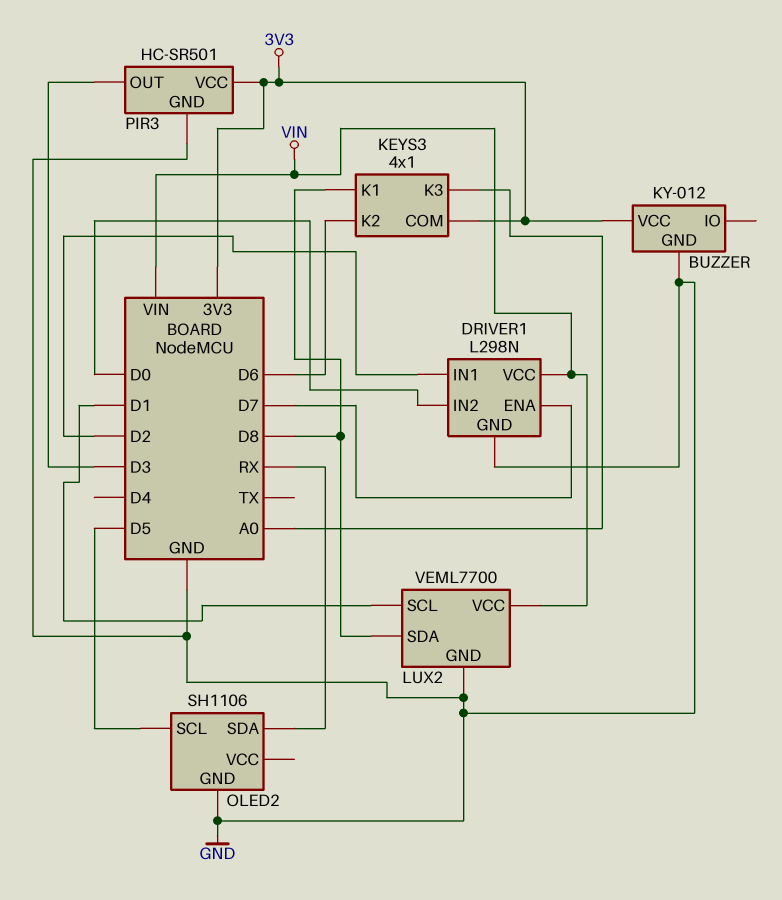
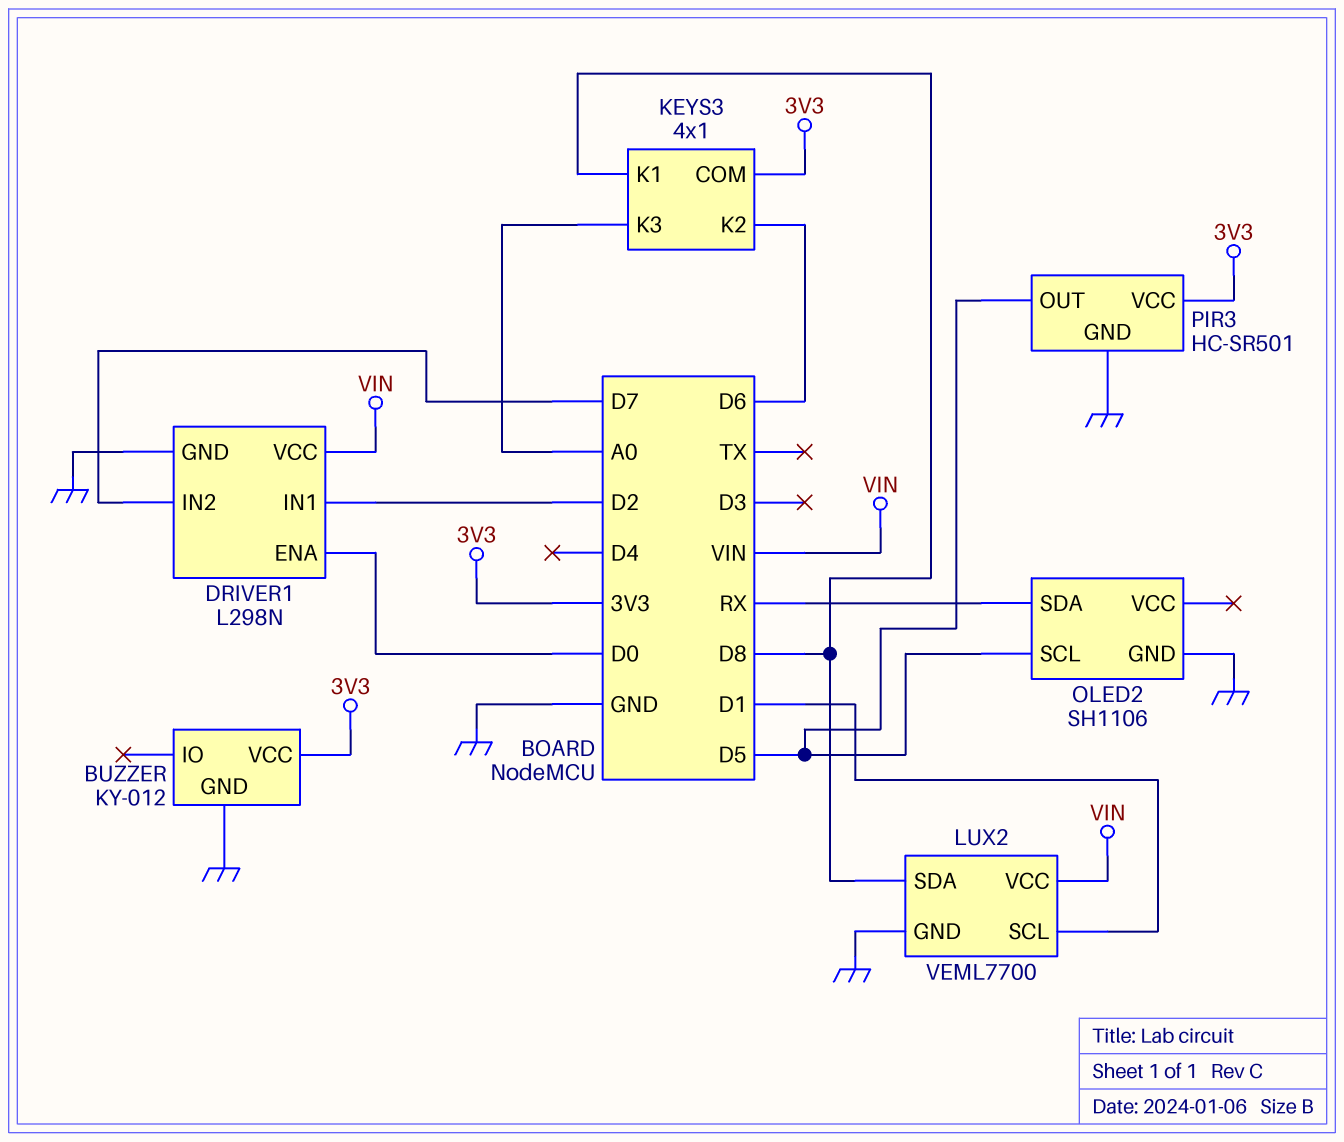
DRIVER1 pin ENA: D7 -> D0
DRIVER1 pin IN2: D0 -> D7
PIR3 pin OUT: D3 -> D5

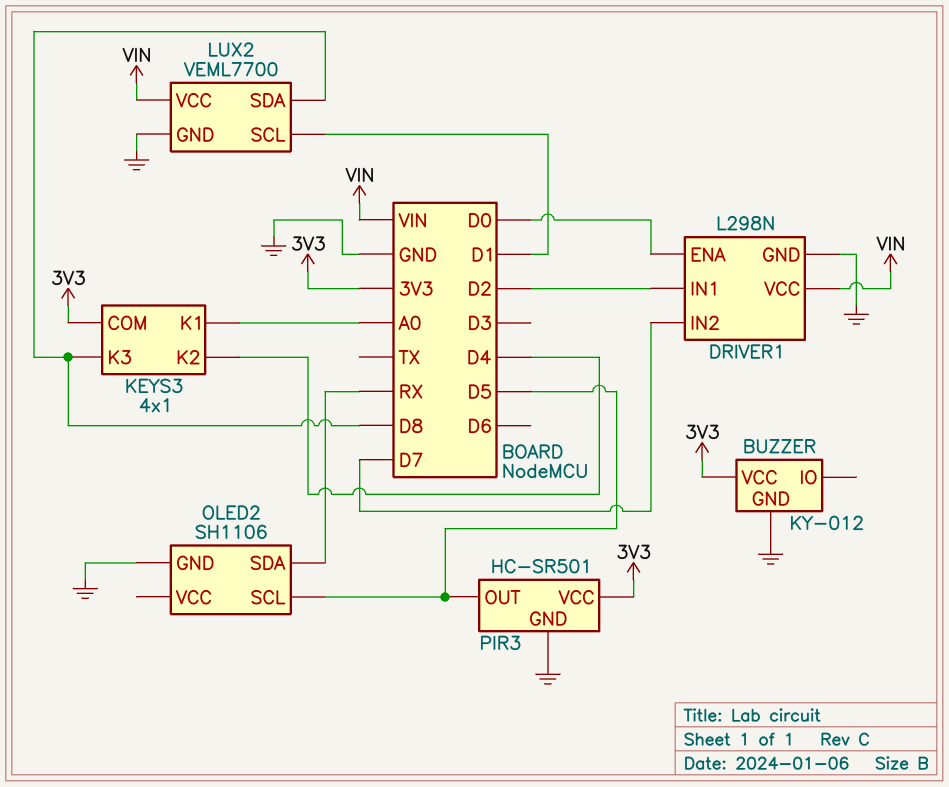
KEYS3 pin K1: D8 -> A0
KEYS3 pin K2: D6 -> D4
KEYS3 pin K3: A0 -> D8

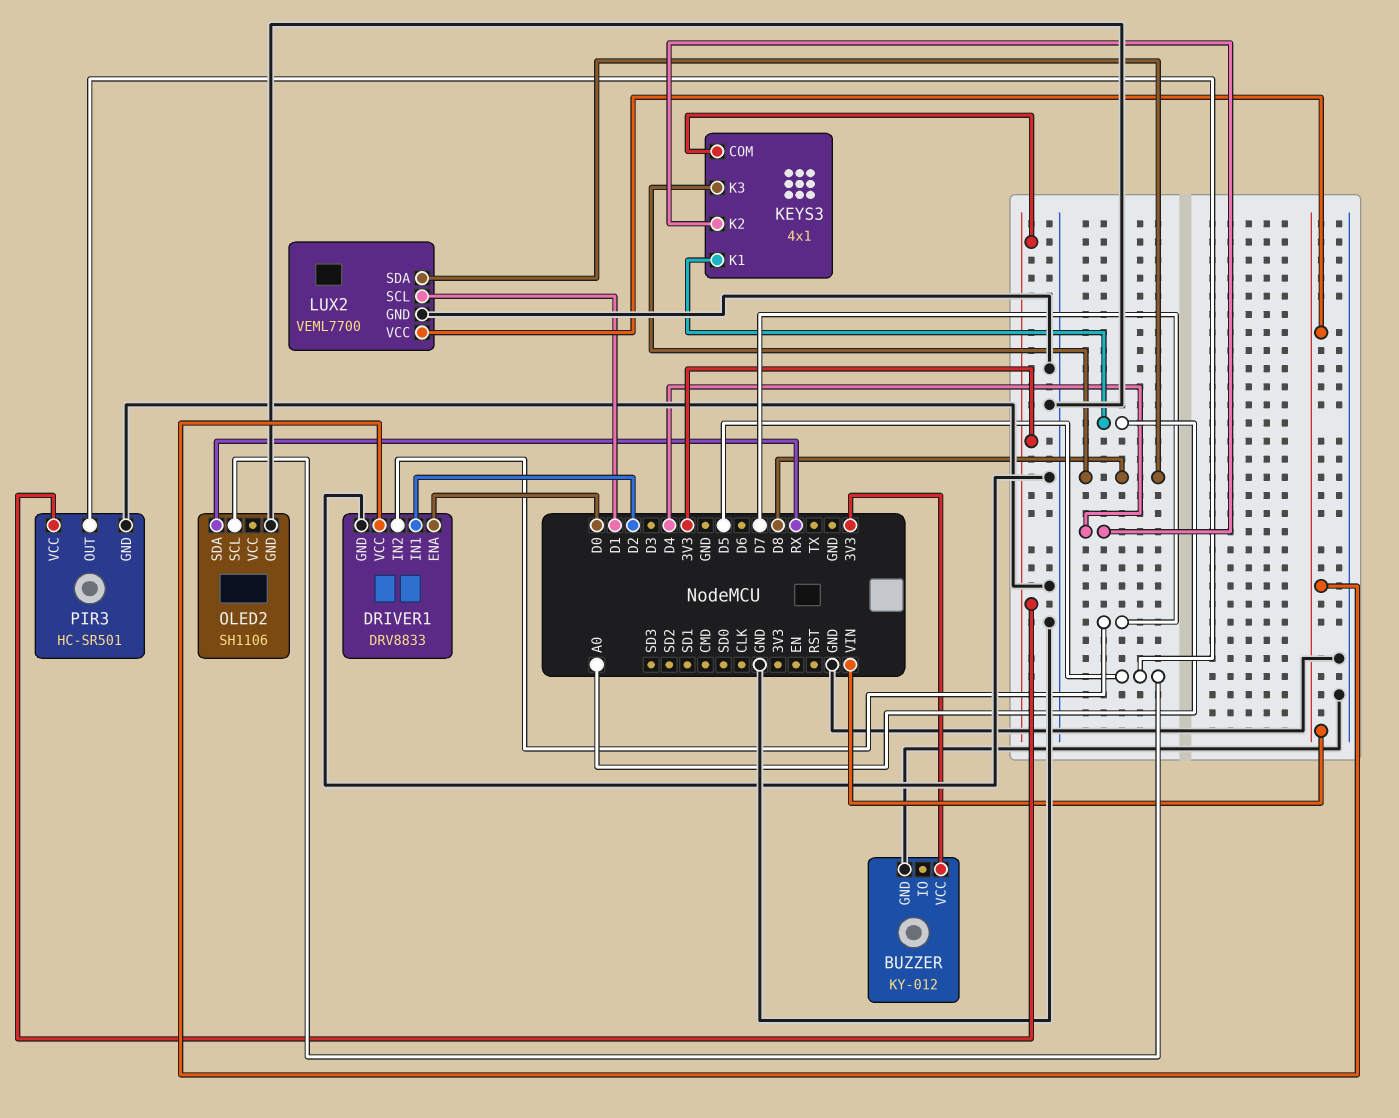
DRIVER1: L298N -> DRV8833

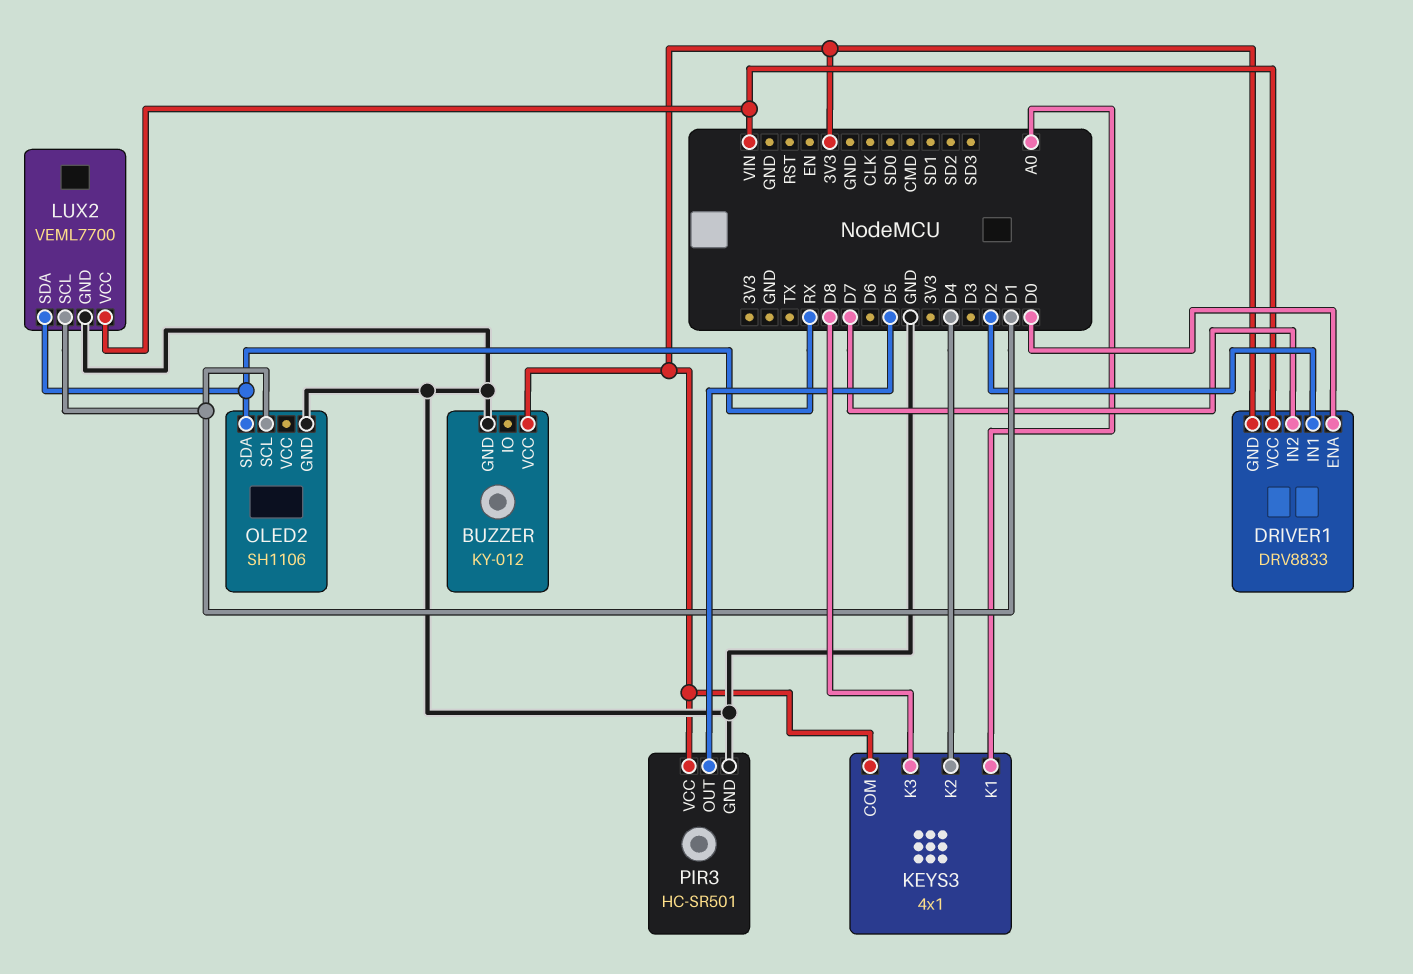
DRIVER1 pin GND: GND -> 3V3
LUX2 pin SDA: D8 -> RX
OLED2 pin SCL: D5 -> D1

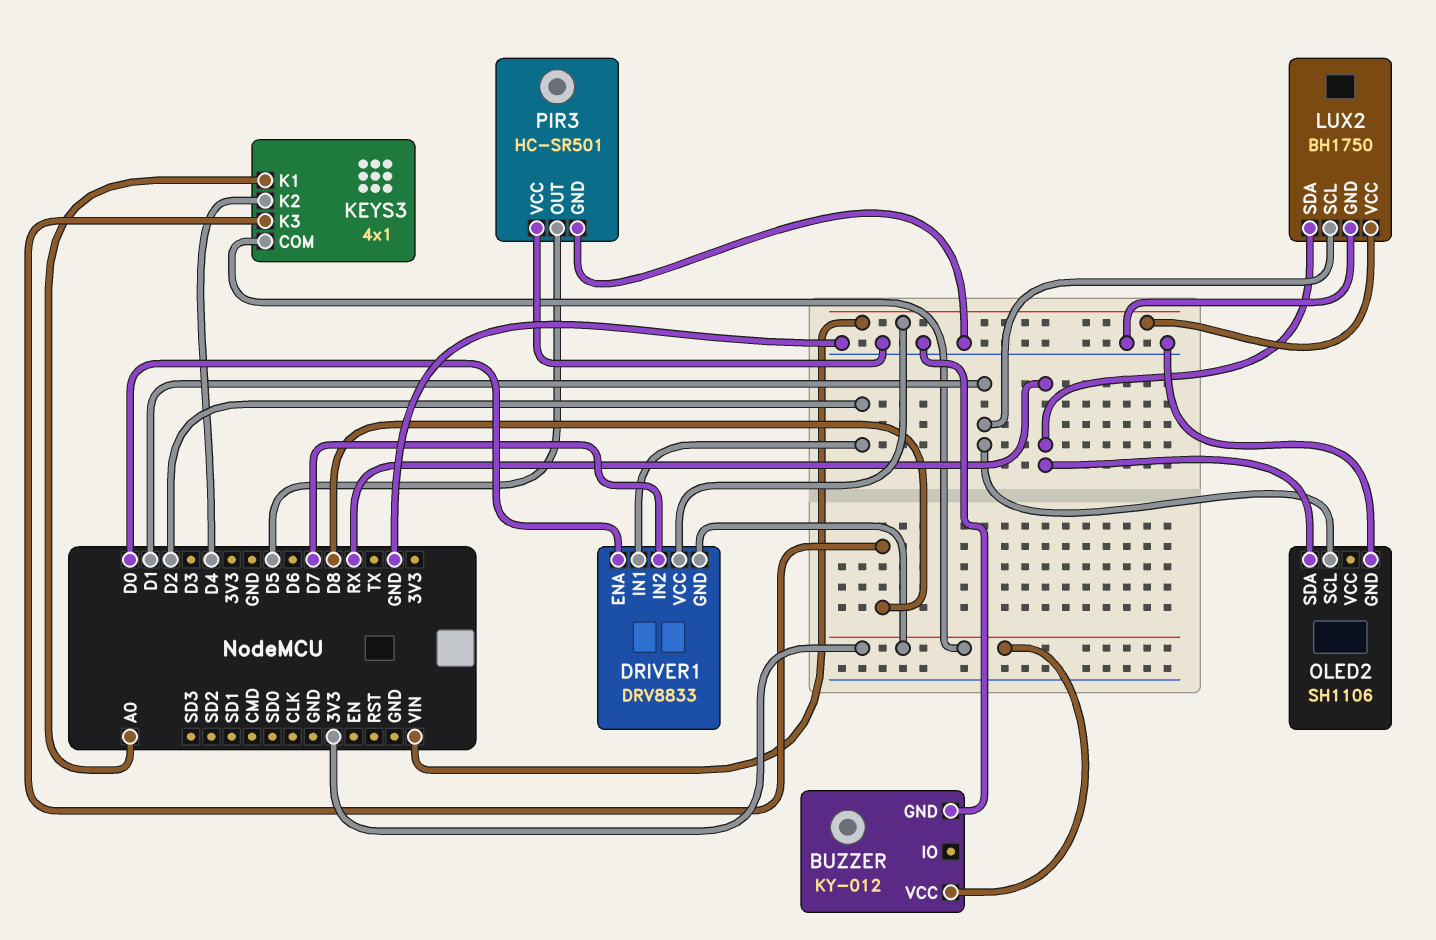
LUX2: VEML7700 -> BH1750
PIR3 pin VCC: 3V3 -> GND

